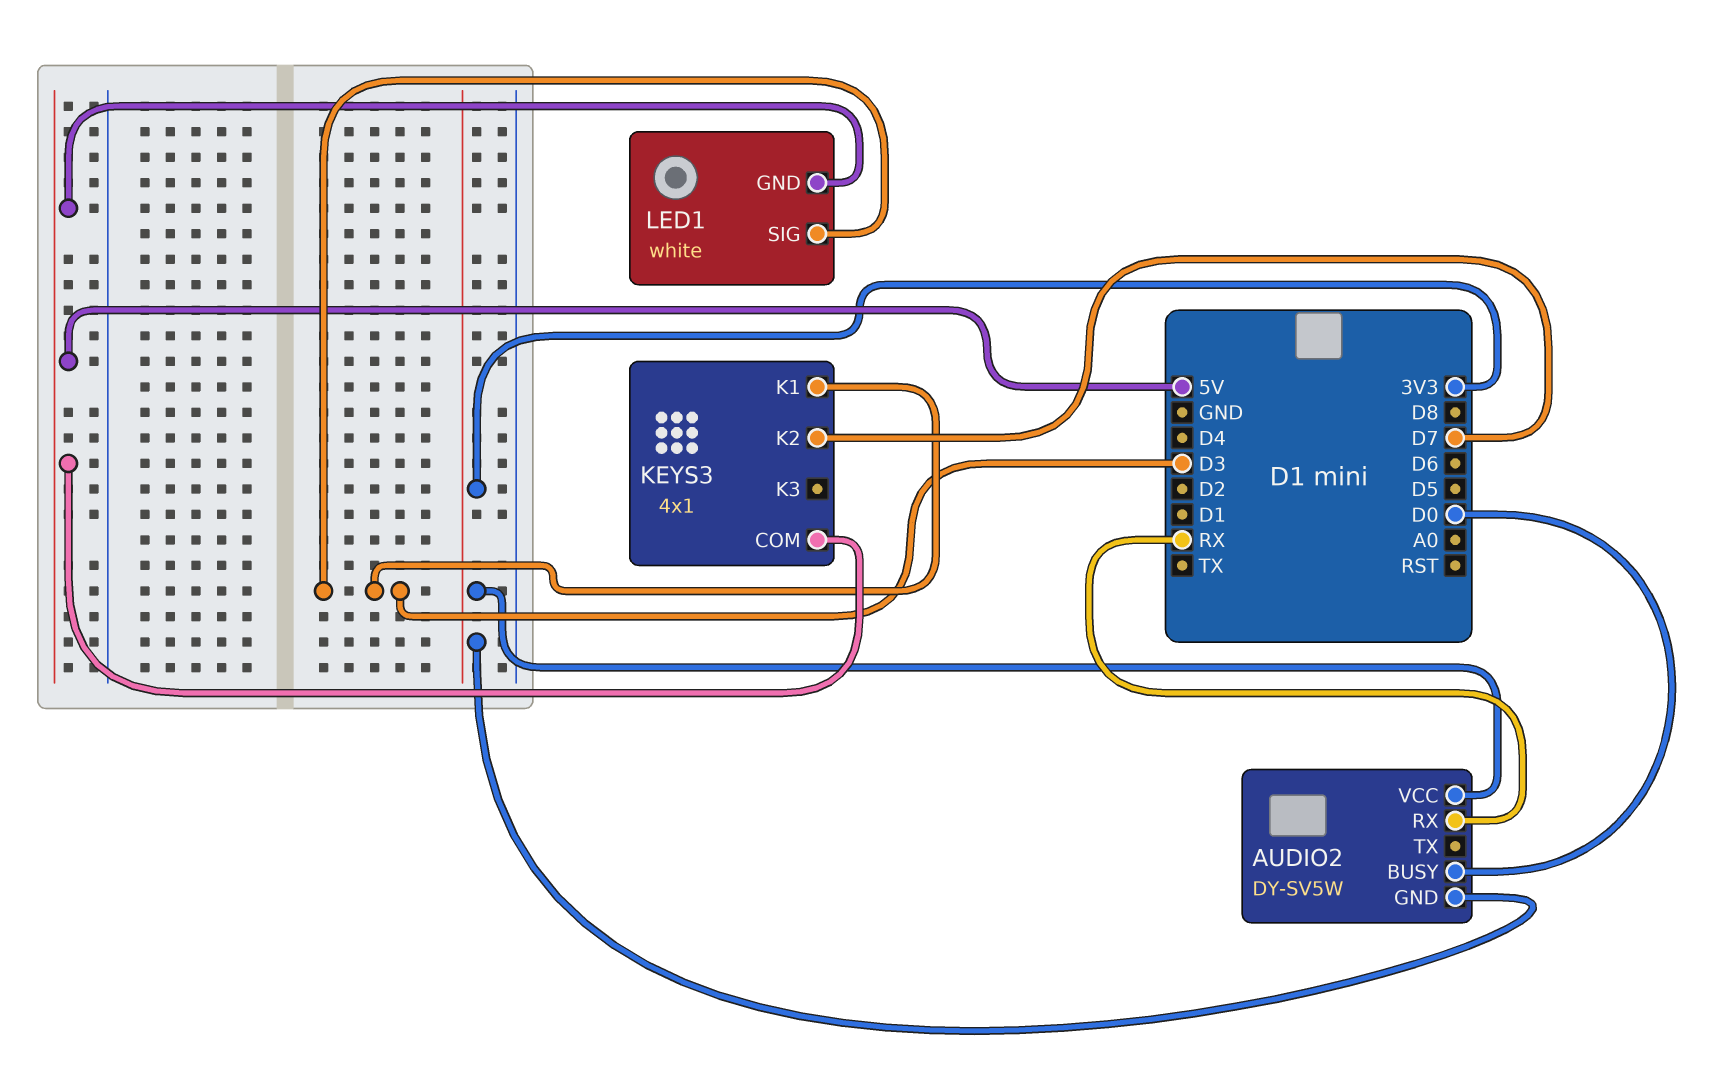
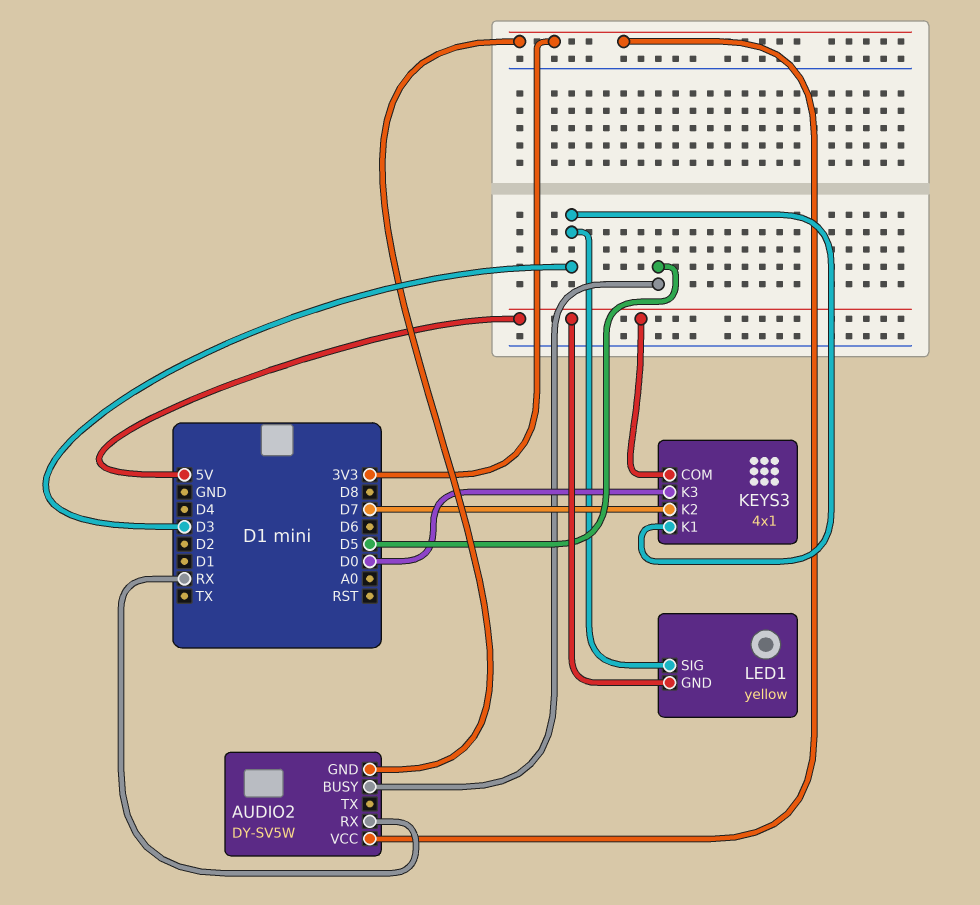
AUDIO2 pin BUSY: D0 -> D5
KEYS3 pin K3: none -> D0
LED1: white -> yellow

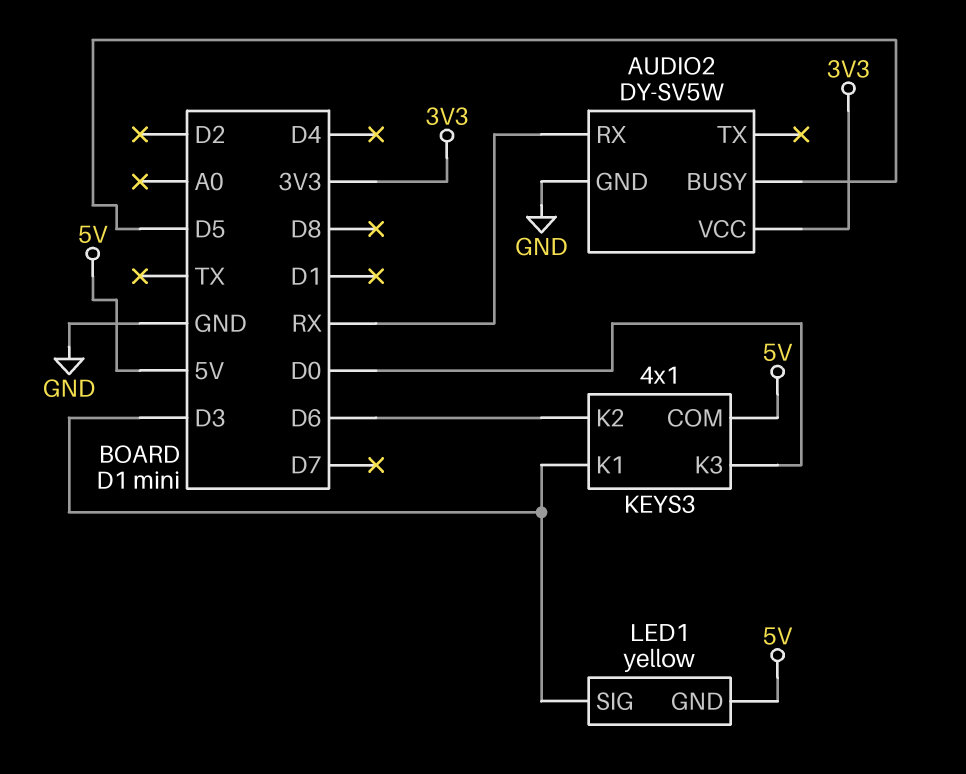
AUDIO2 pin GND: 3V3 -> GND
KEYS3 pin K2: D7 -> D6

